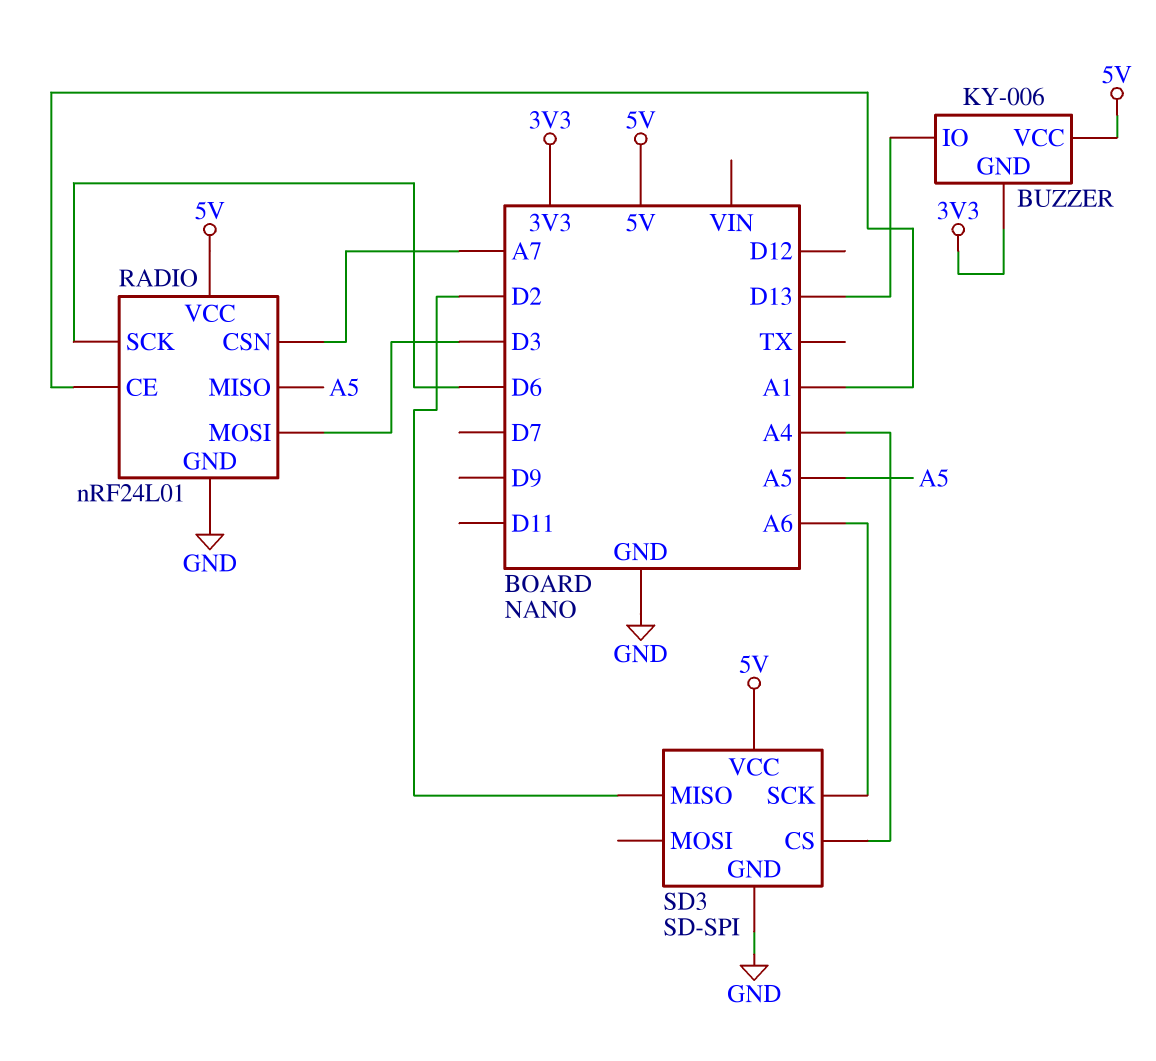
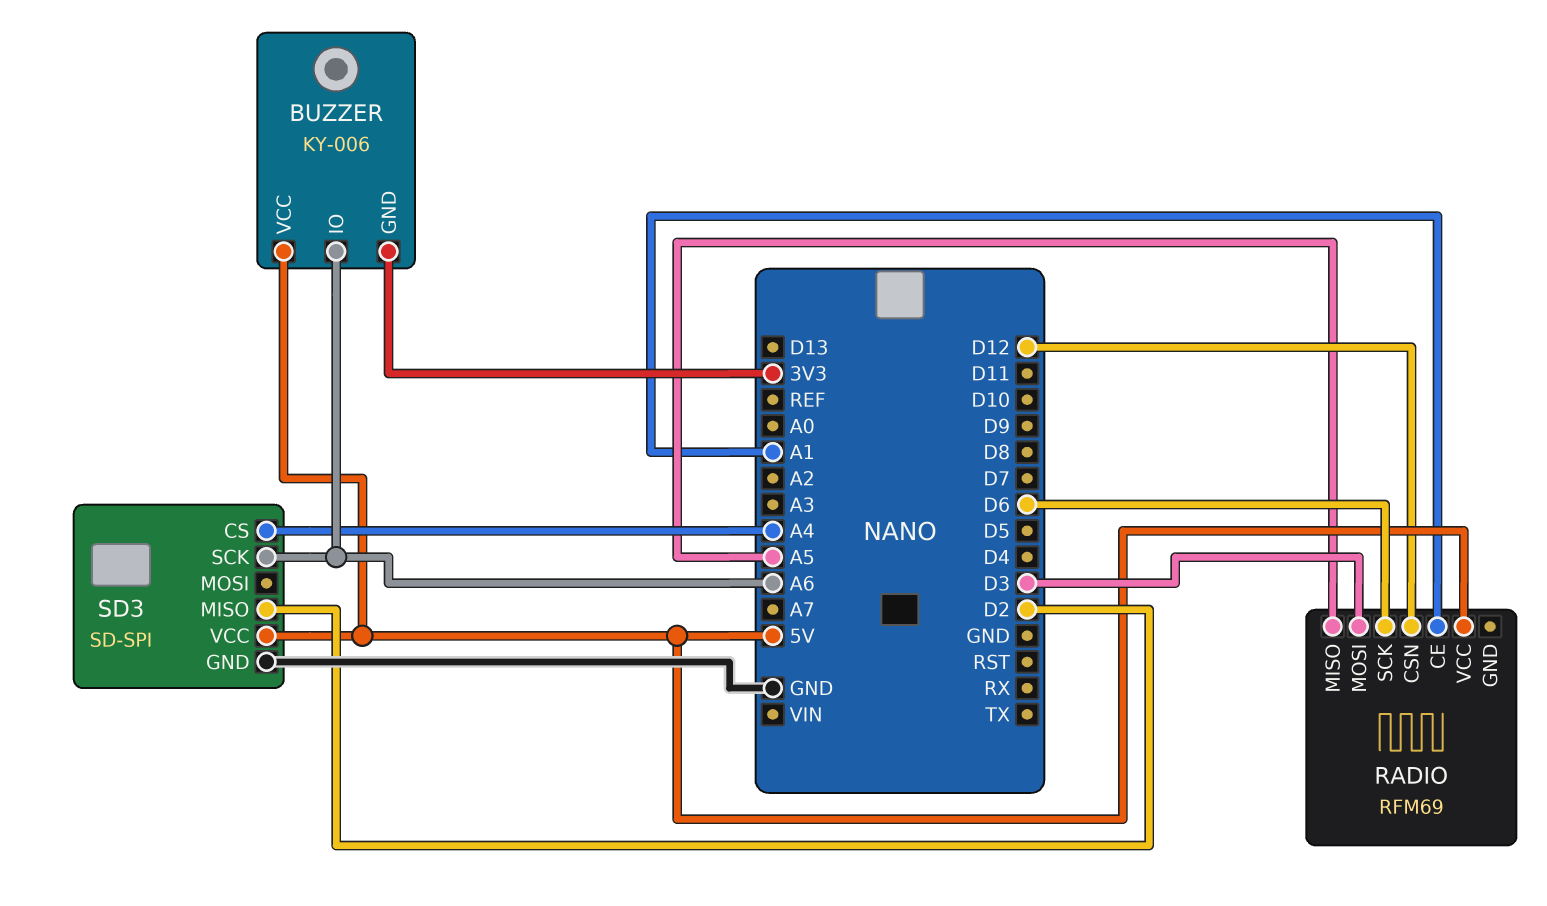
BUZZER pin IO: D13 -> A6
RADIO: nRF24L01 -> RFM69
RADIO pin CSN: A7 -> D12
RADIO pin GND: GND -> none

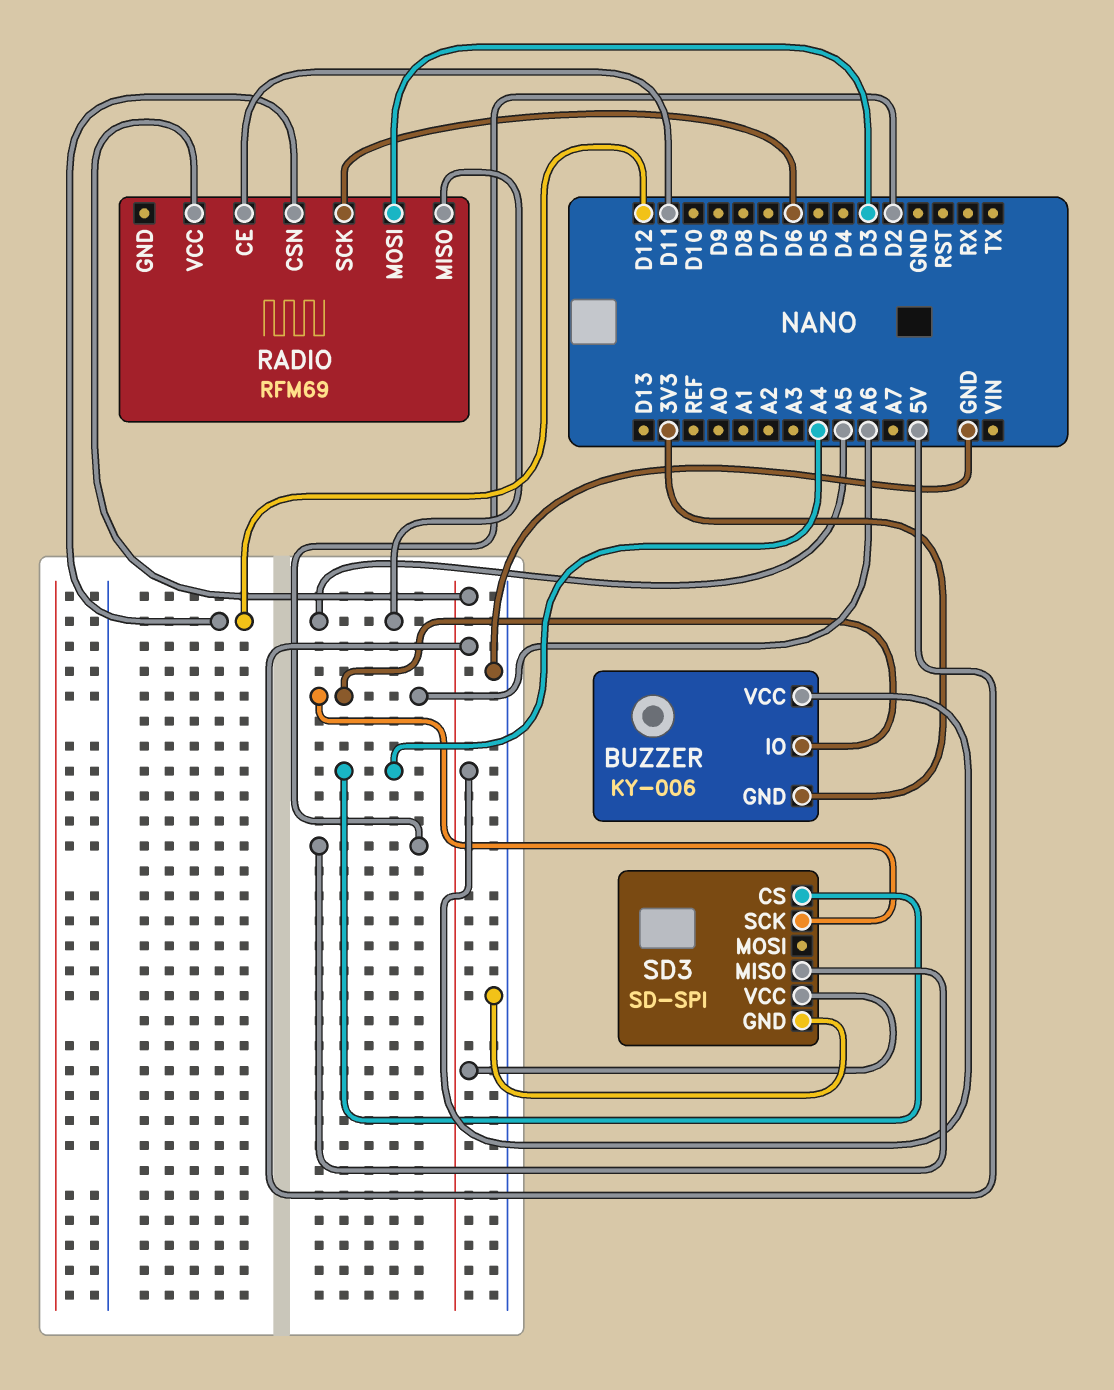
RADIO pin CE: A1 -> D11

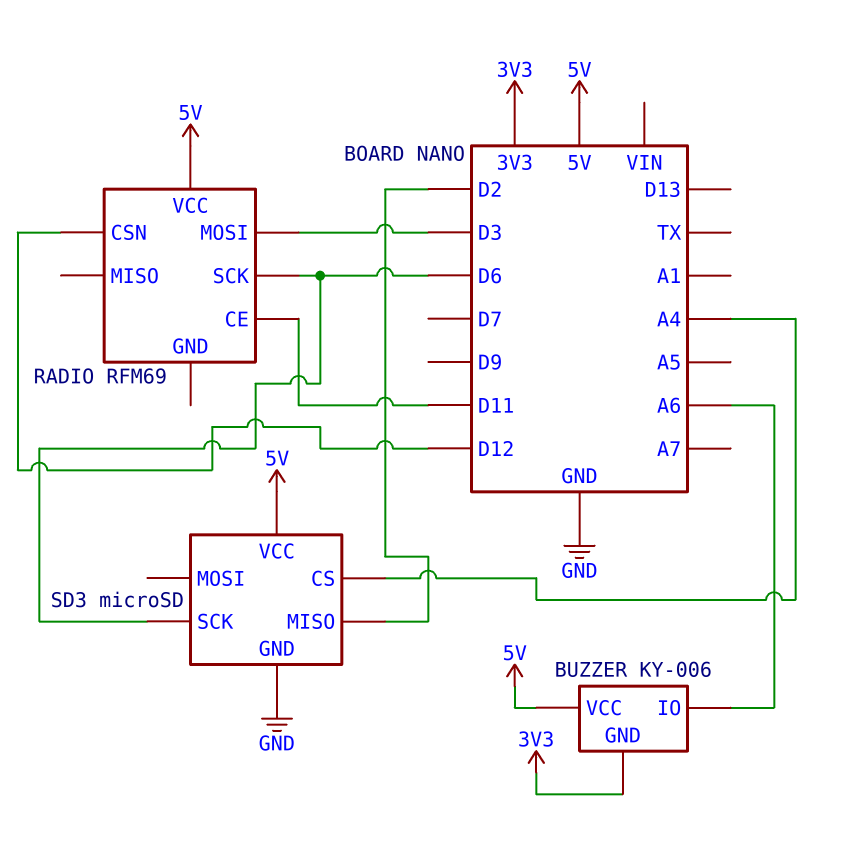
RADIO pin MISO: A5 -> none
SD3: SD-SPI -> microSD
SD3 pin SCK: A6 -> D6

